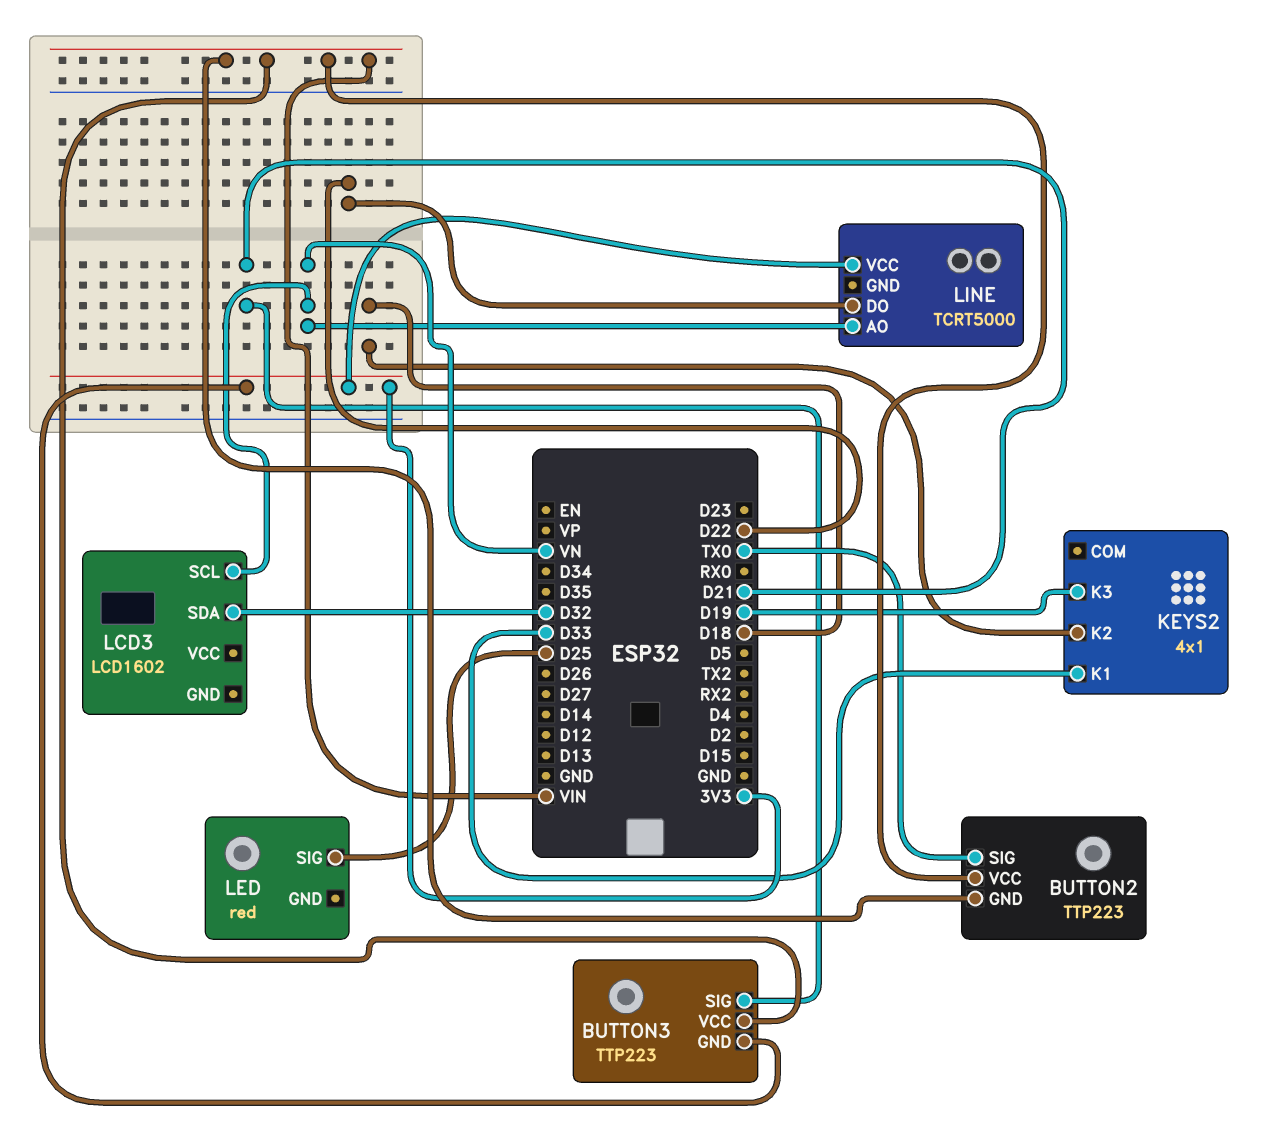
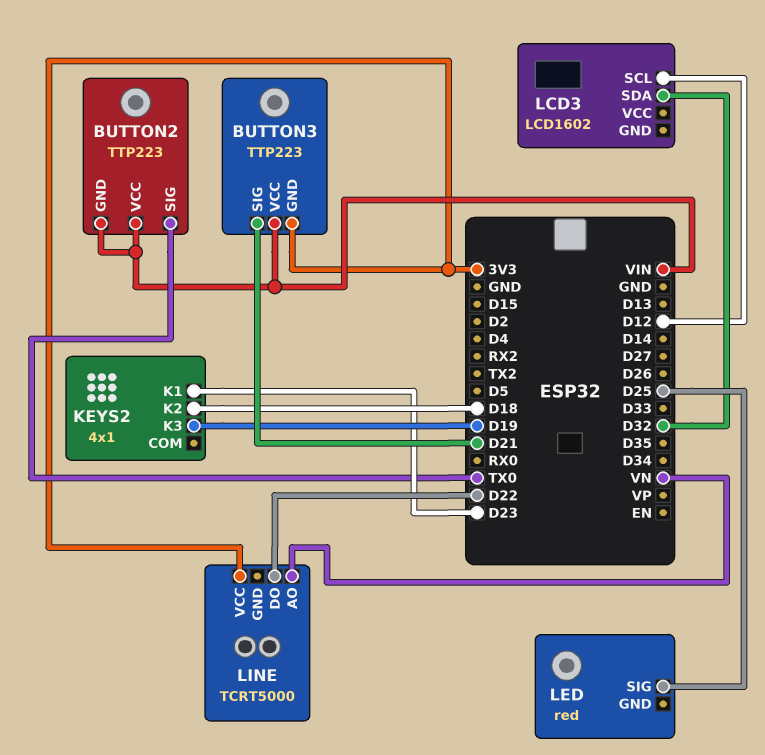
KEYS2 pin K1: D33 -> D23
LCD3 pin SCL: VN -> D12

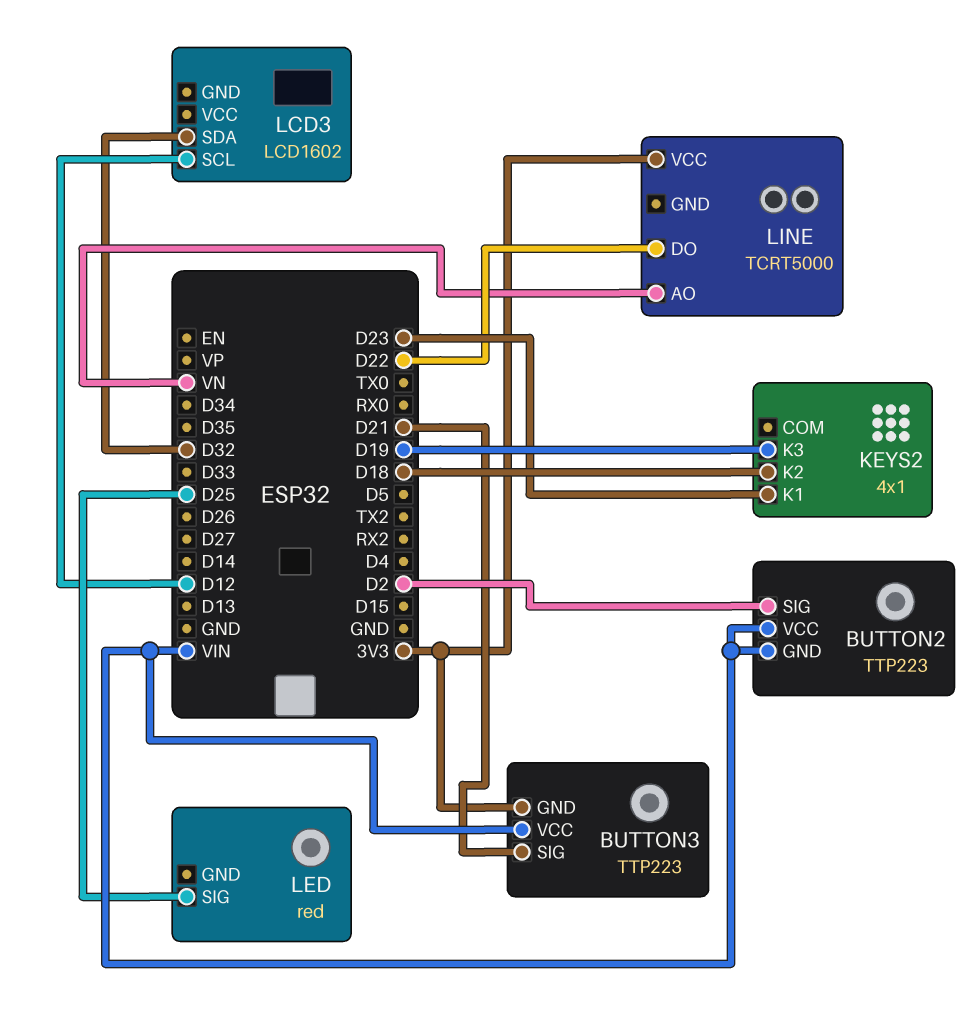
BUTTON2 pin SIG: TX0 -> D2

